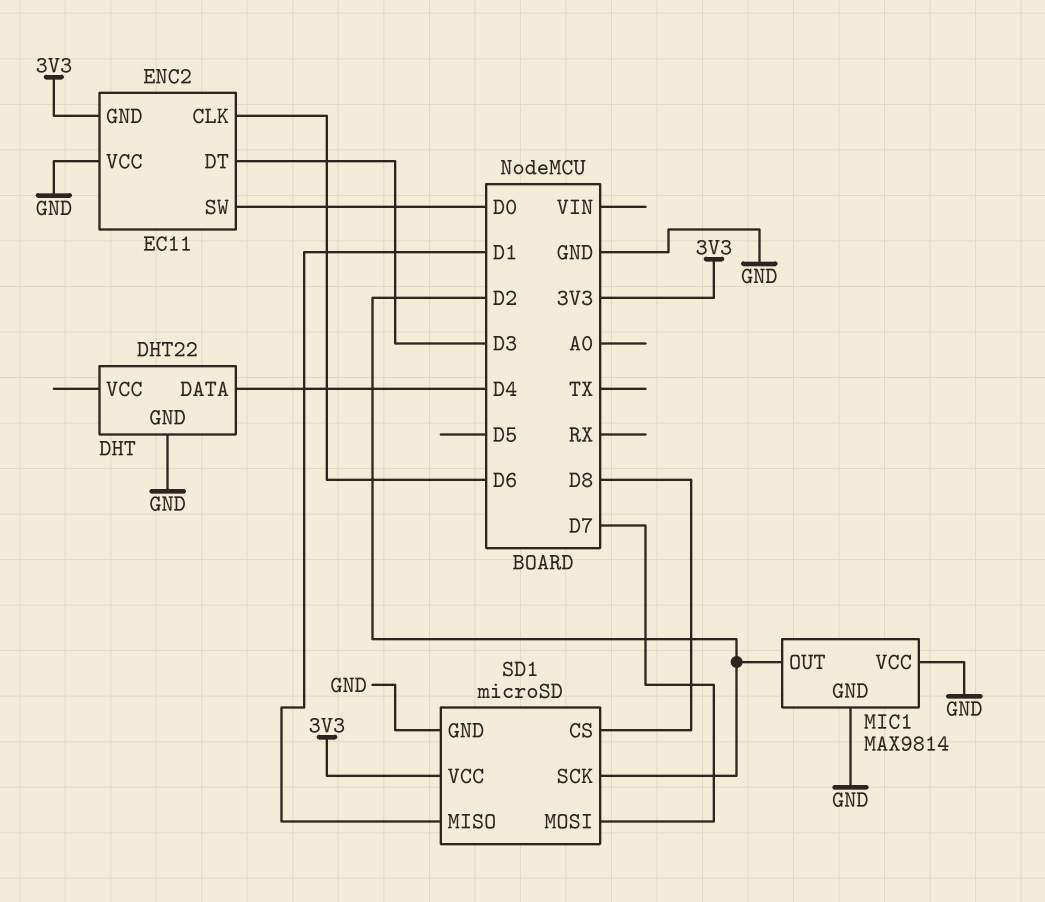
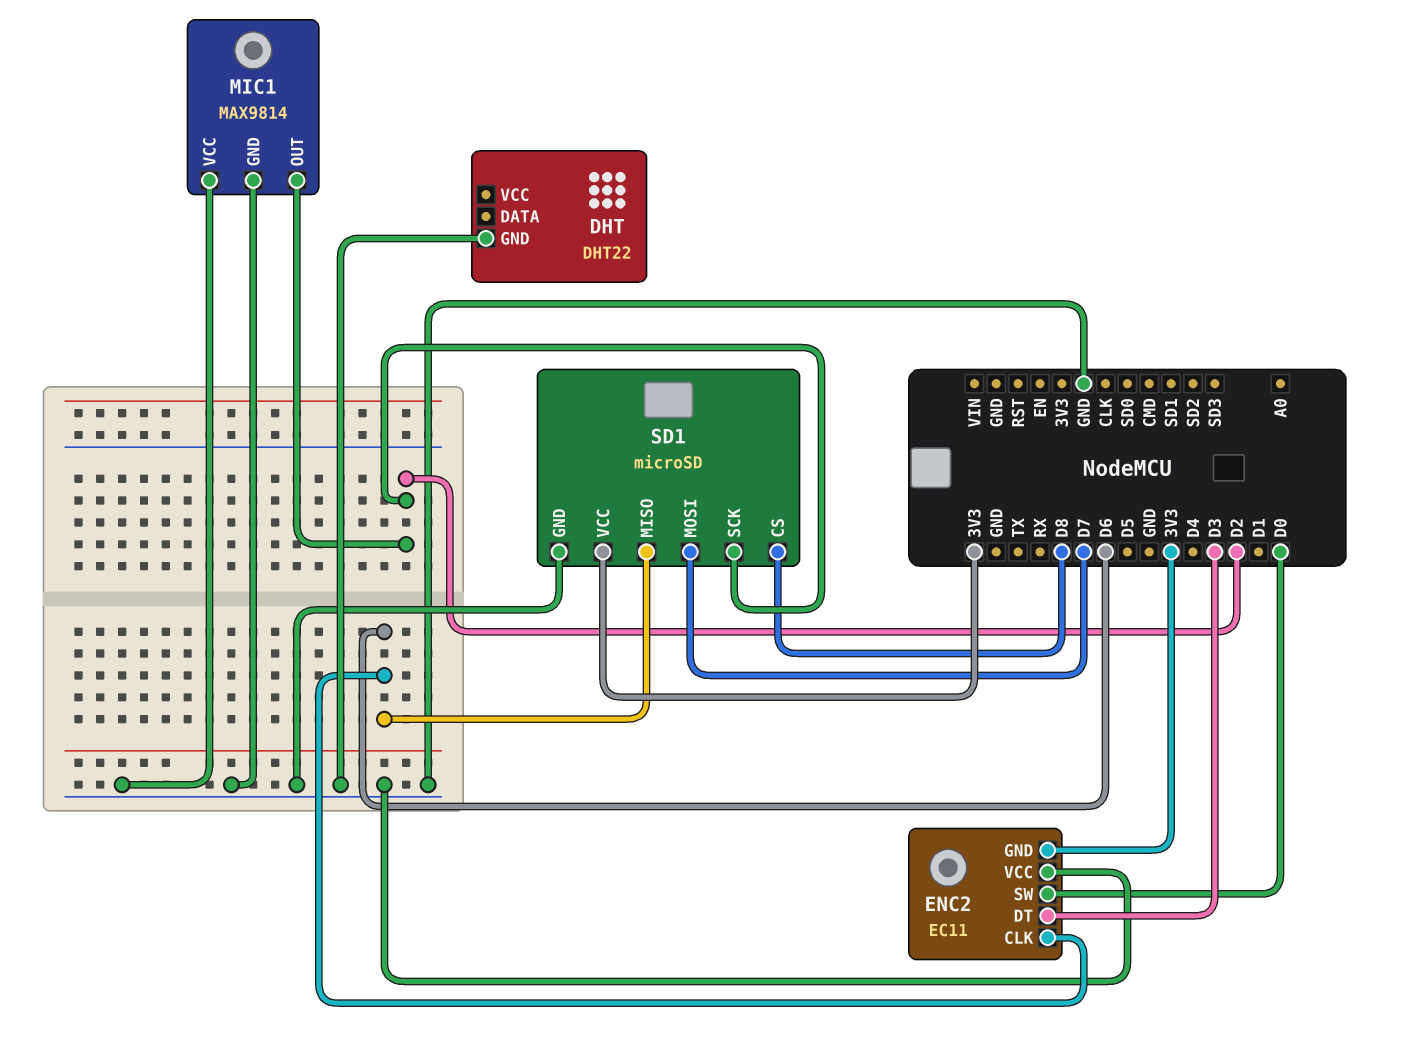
DHT pin DATA: D4 -> none
SD1 pin MISO: D1 -> D6

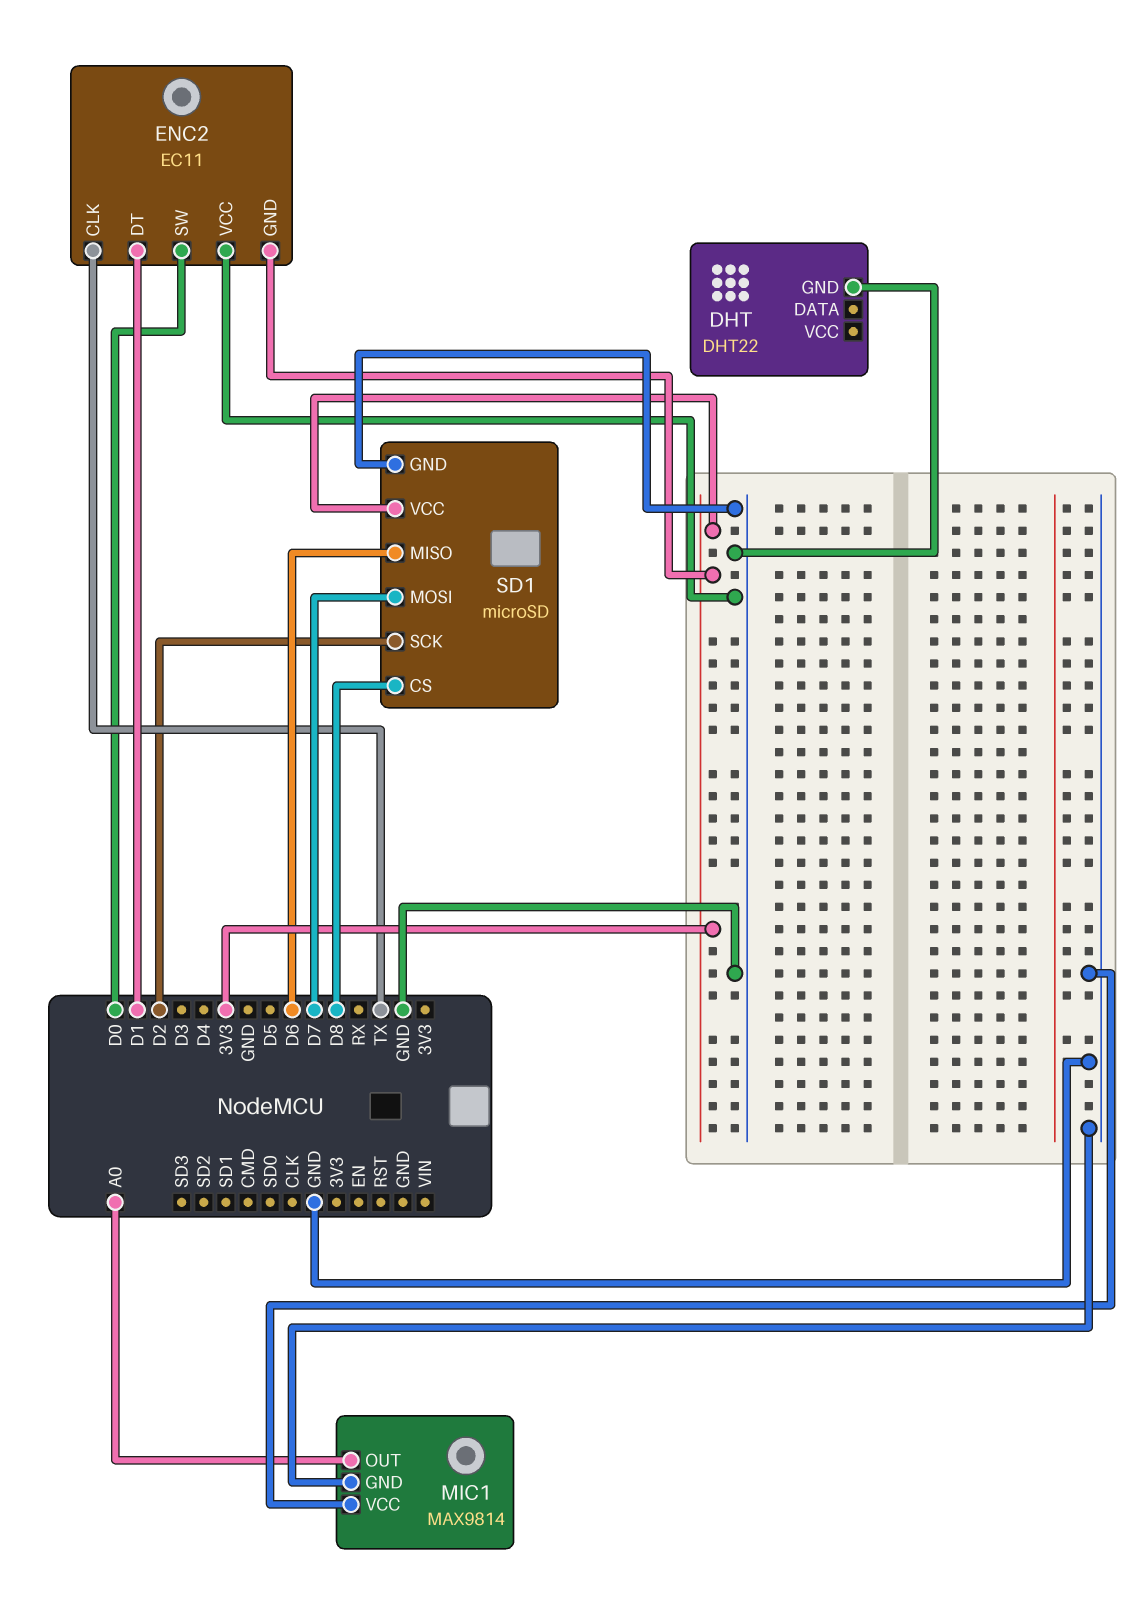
ENC2 pin CLK: D6 -> TX
ENC2 pin DT: D3 -> D1
MIC1 pin OUT: D2 -> A0

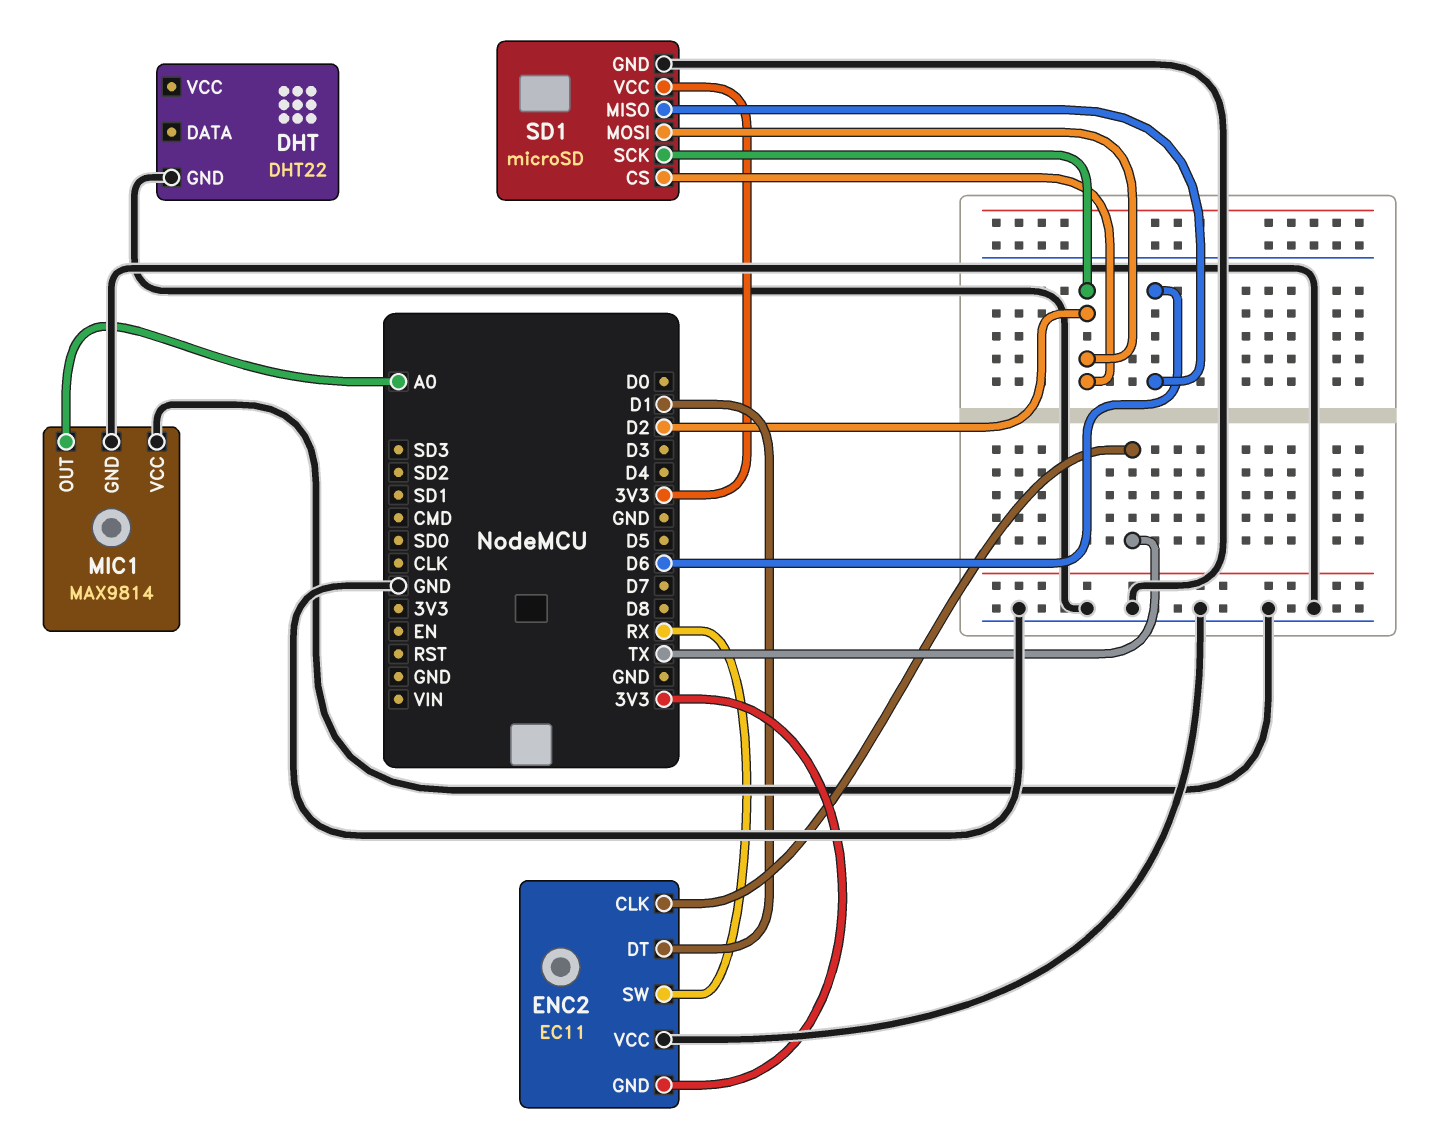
ENC2 pin SW: D0 -> RX
SD1 pin CS: D8 -> D2
SD1 pin MOSI: D7 -> D2

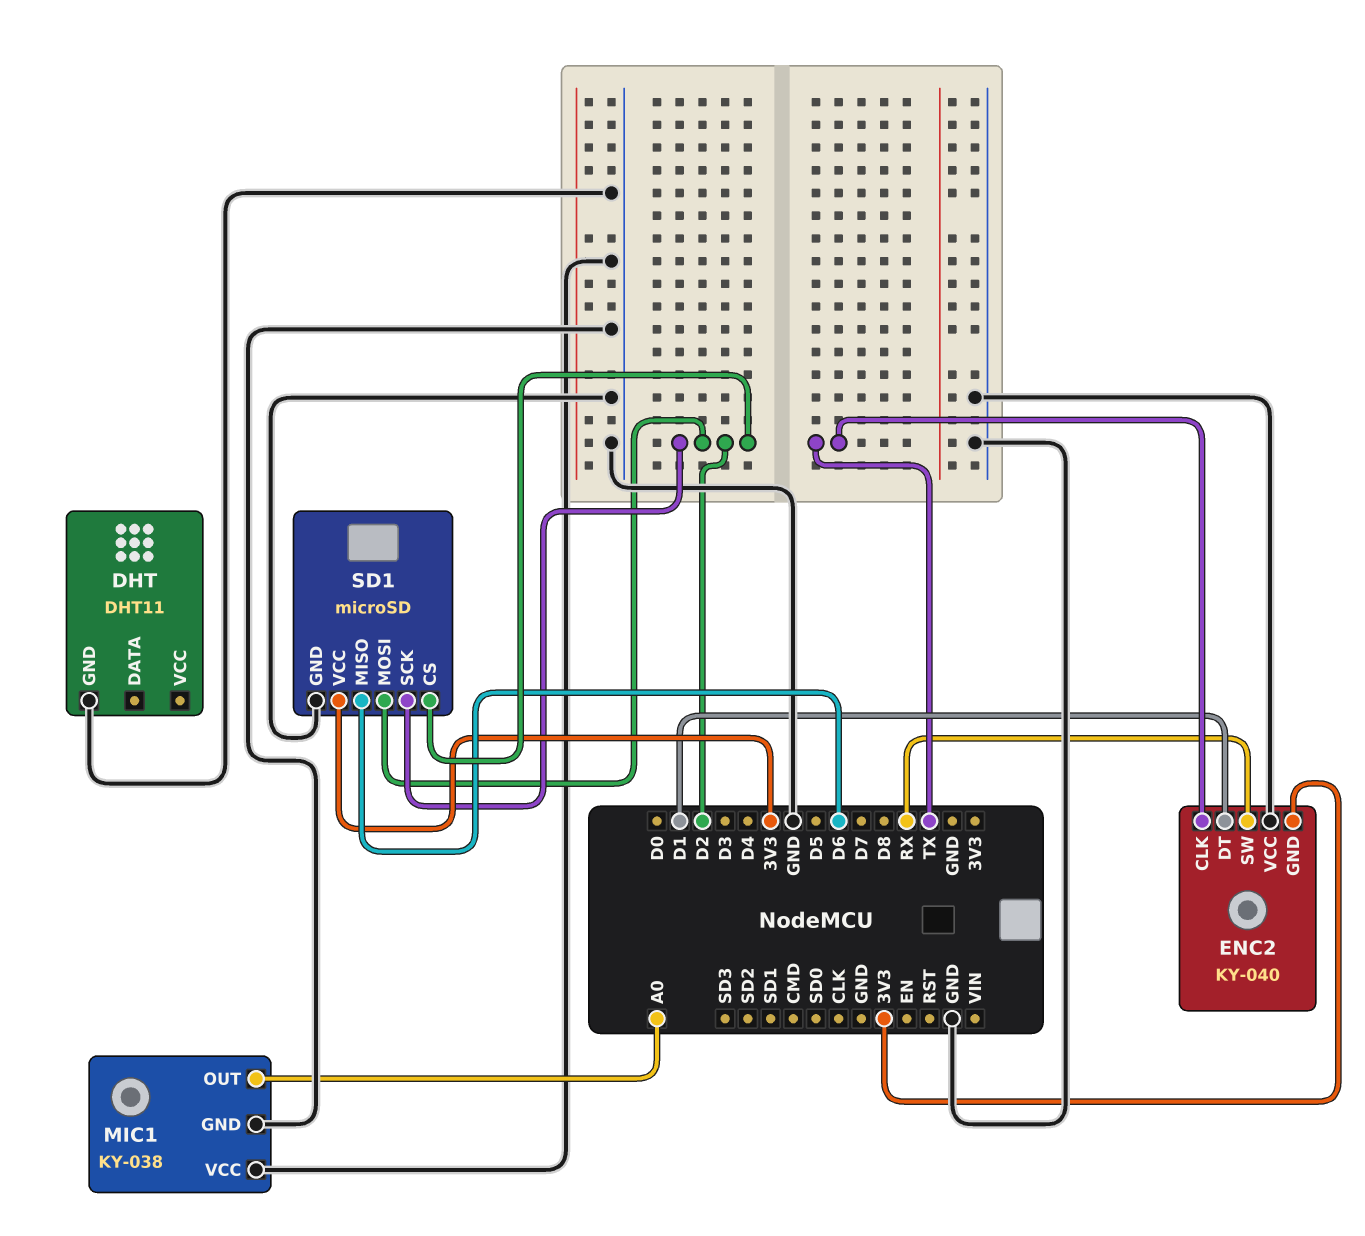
DHT: DHT22 -> DHT11
ENC2: EC11 -> KY-040
MIC1: MAX9814 -> KY-038

